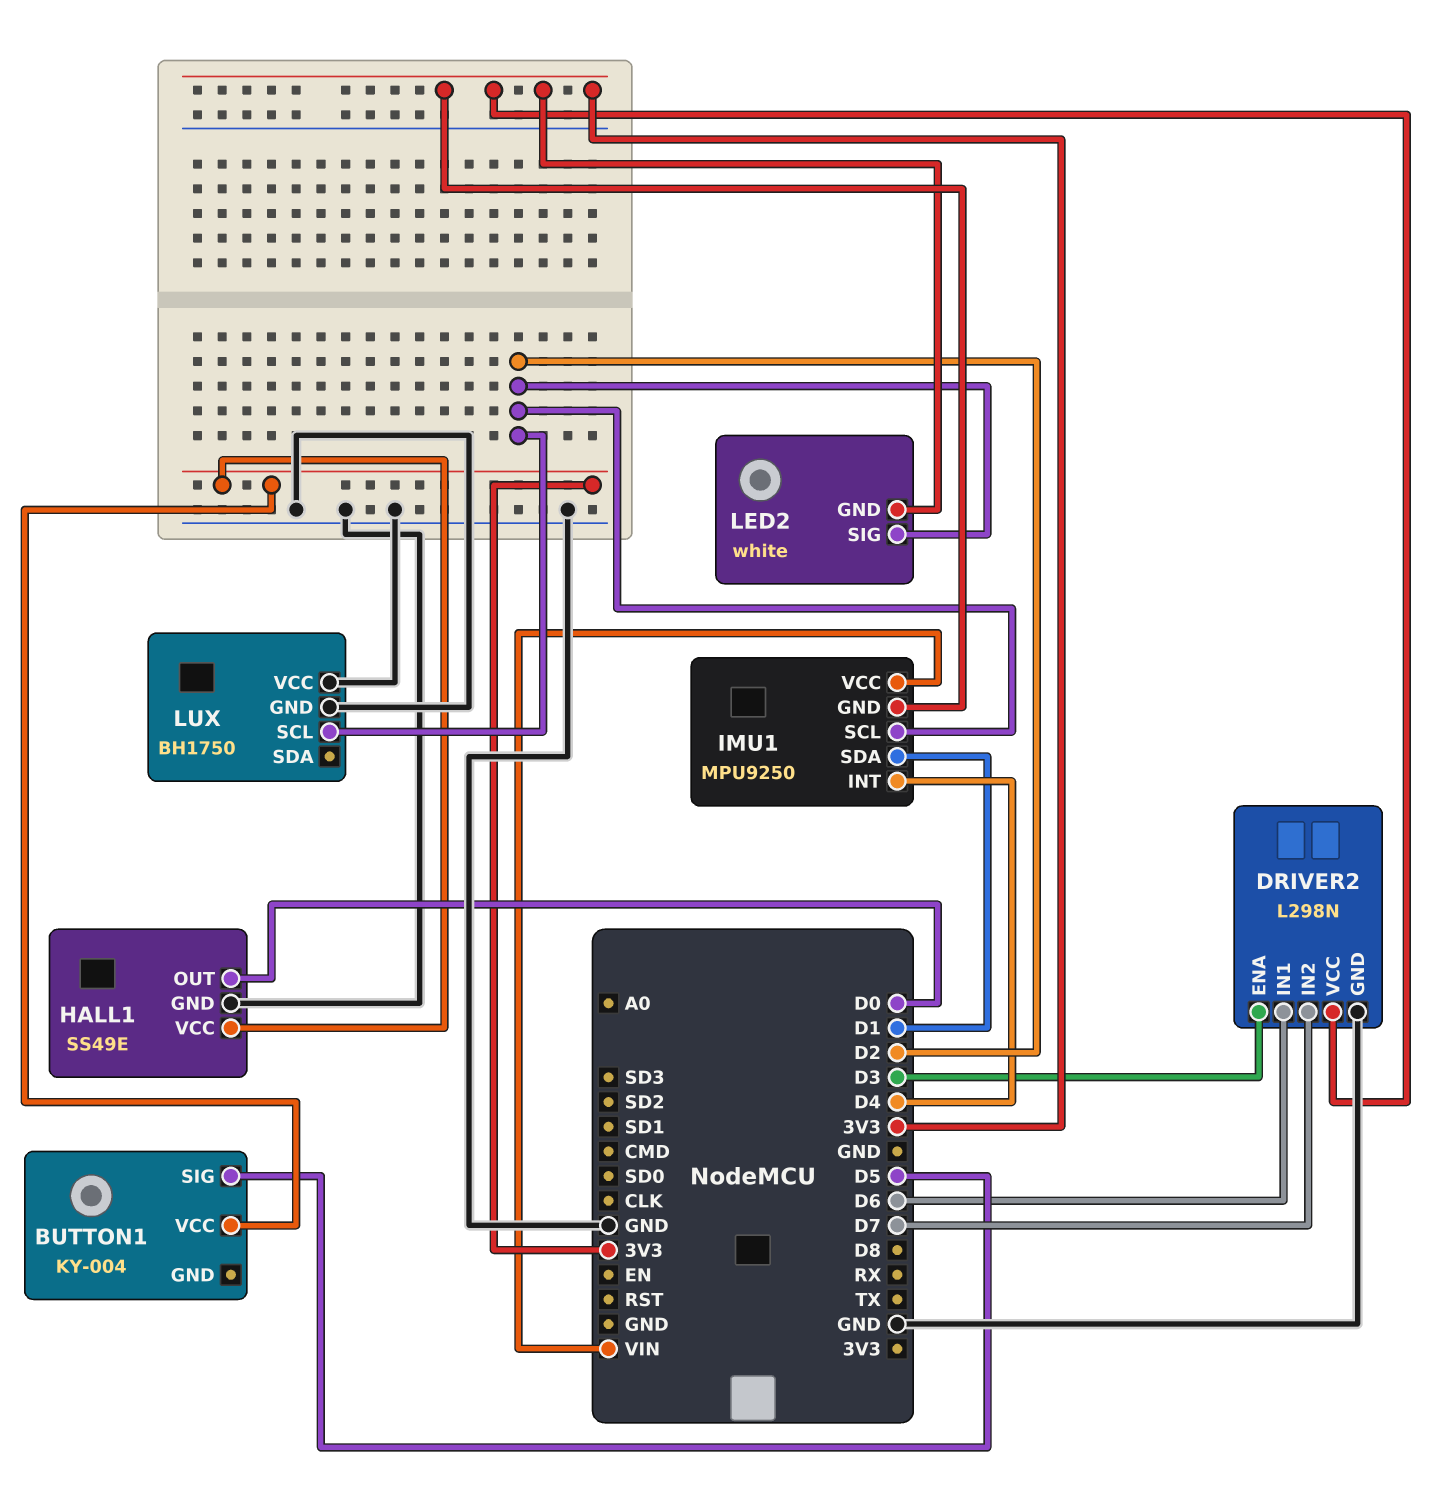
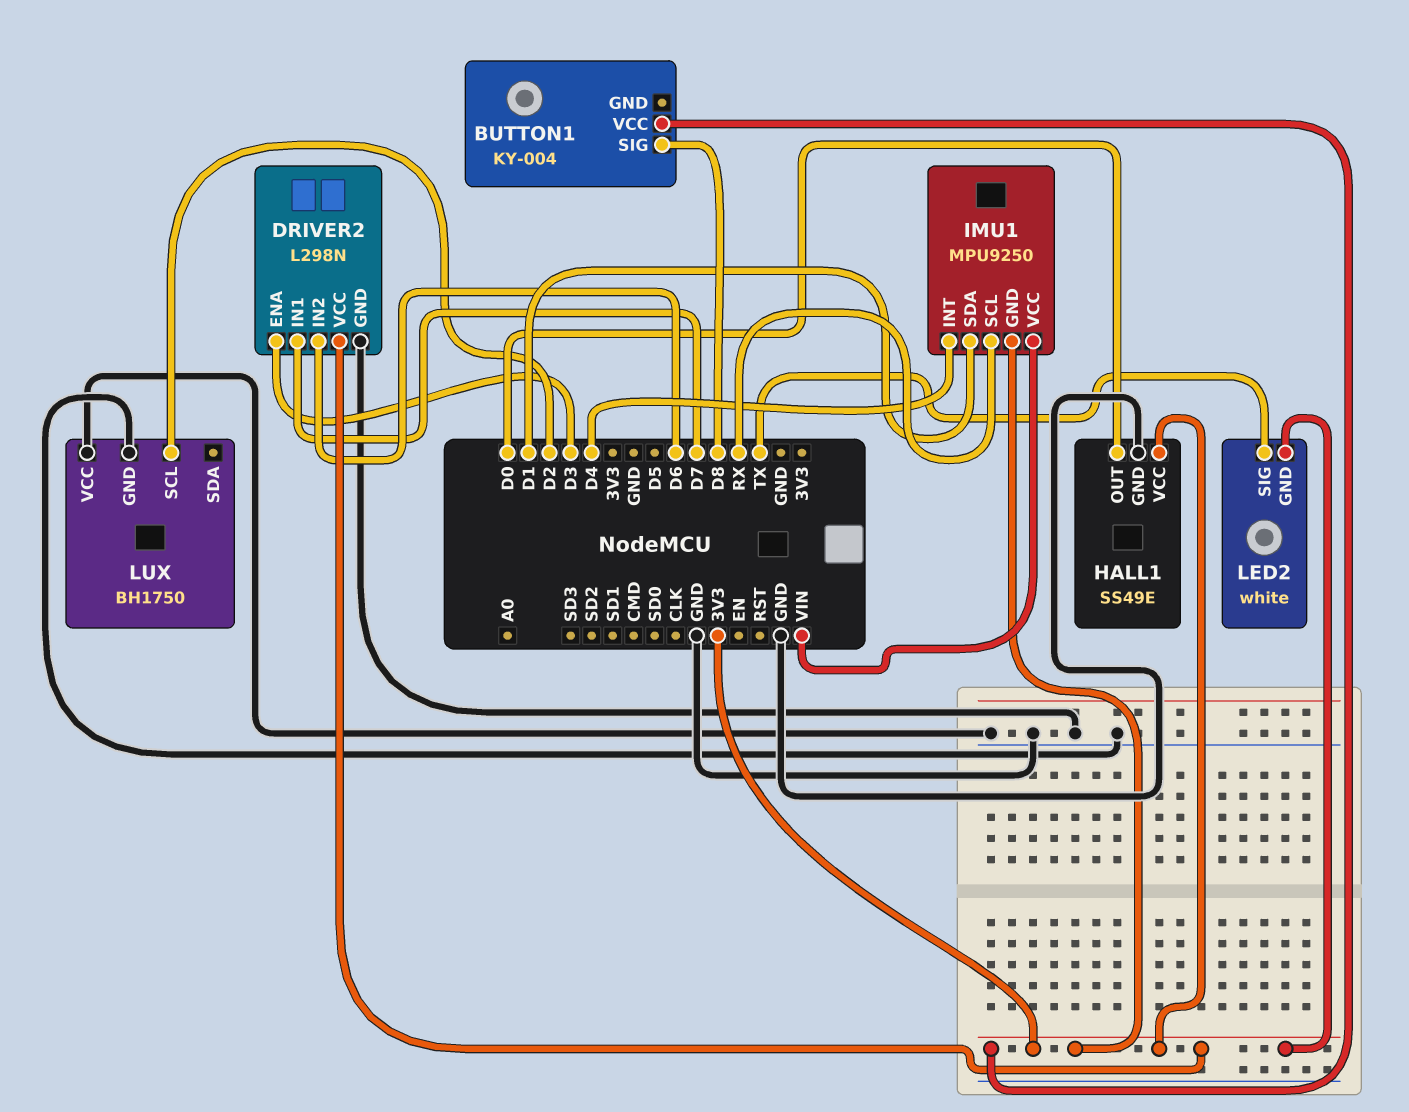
BUTTON1 pin SIG: D5 -> D8
DRIVER2 pin IN1: D6 -> D7
DRIVER2 pin IN2: D7 -> D6
IMU1 pin SCL: D2 -> RX
LED2 pin SIG: D2 -> TX

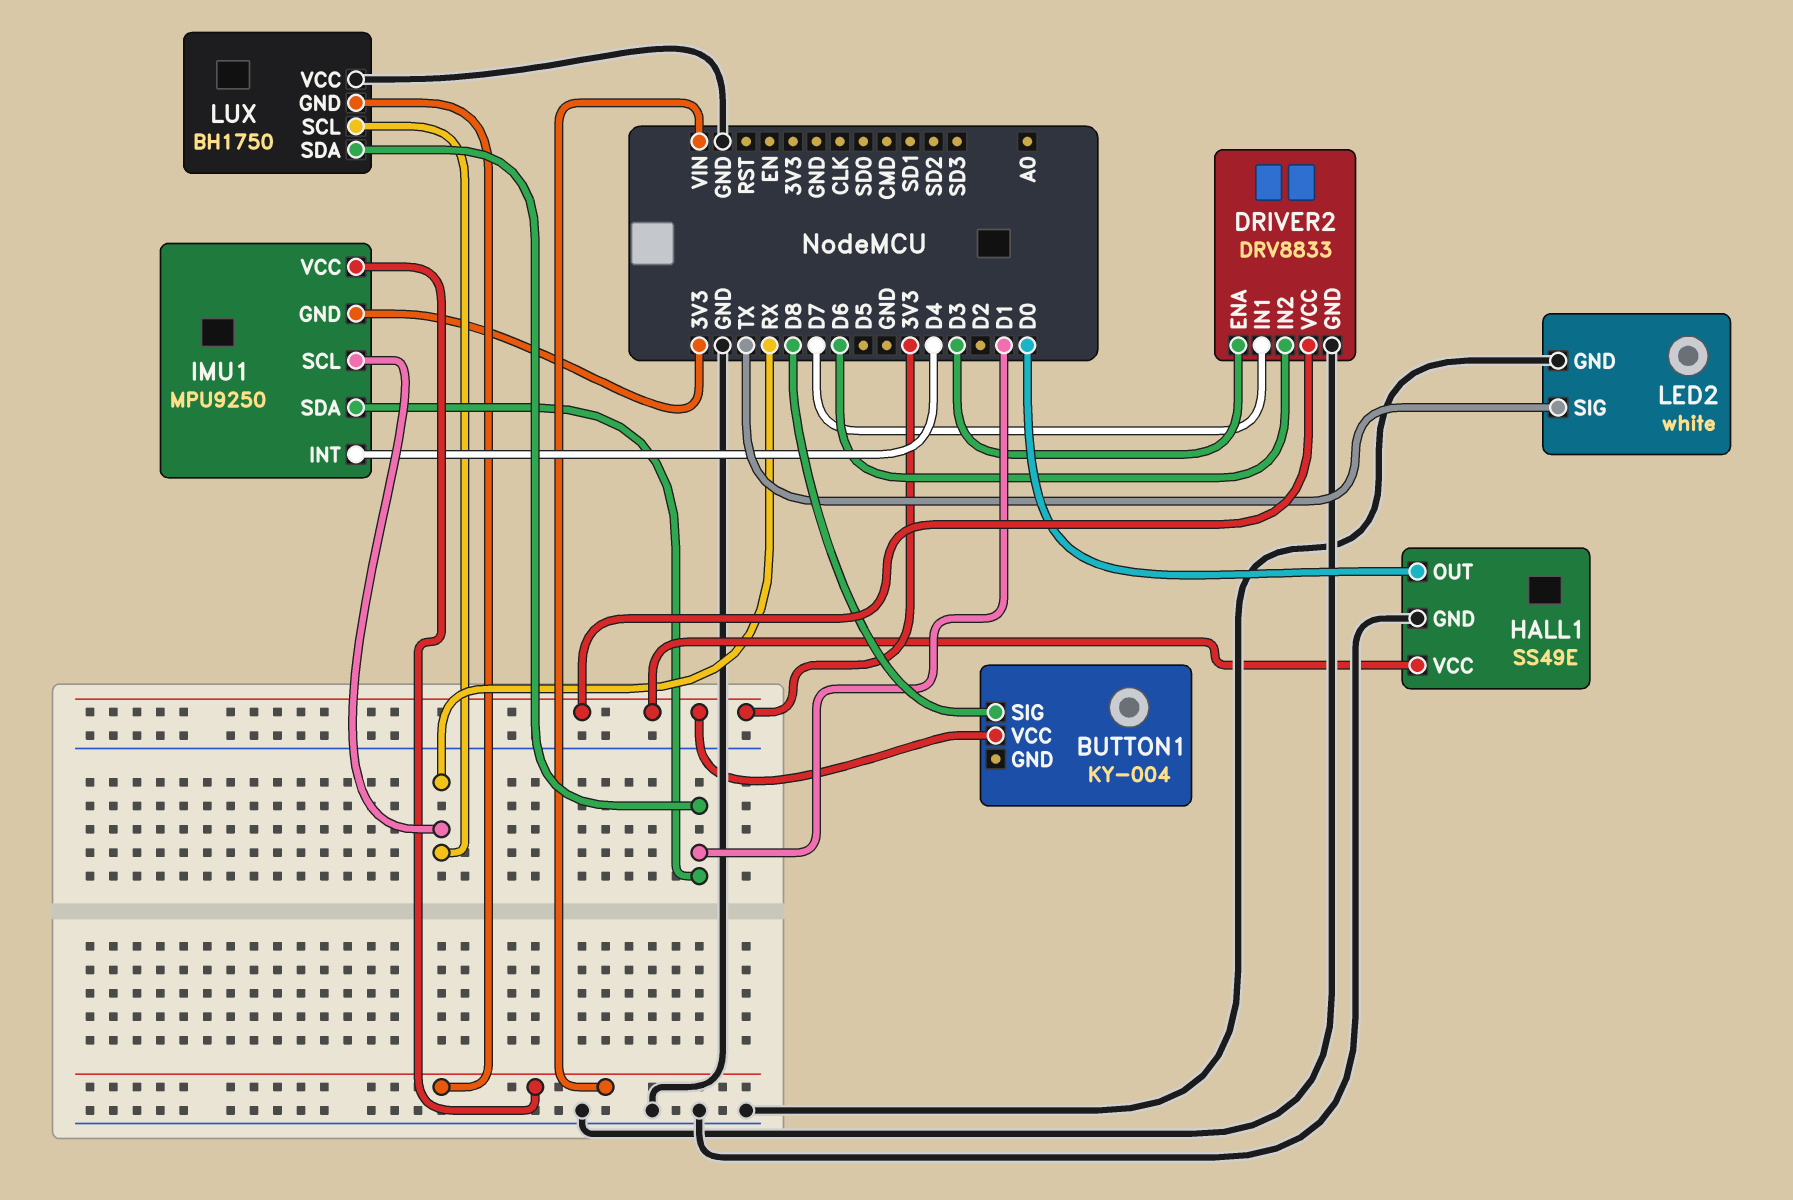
DRIVER2: L298N -> DRV8833
LED2 pin GND: 3V3 -> GND
LUX pin GND: GND -> VIN
LUX pin SCL: D2 -> RX
LUX pin SDA: none -> D1

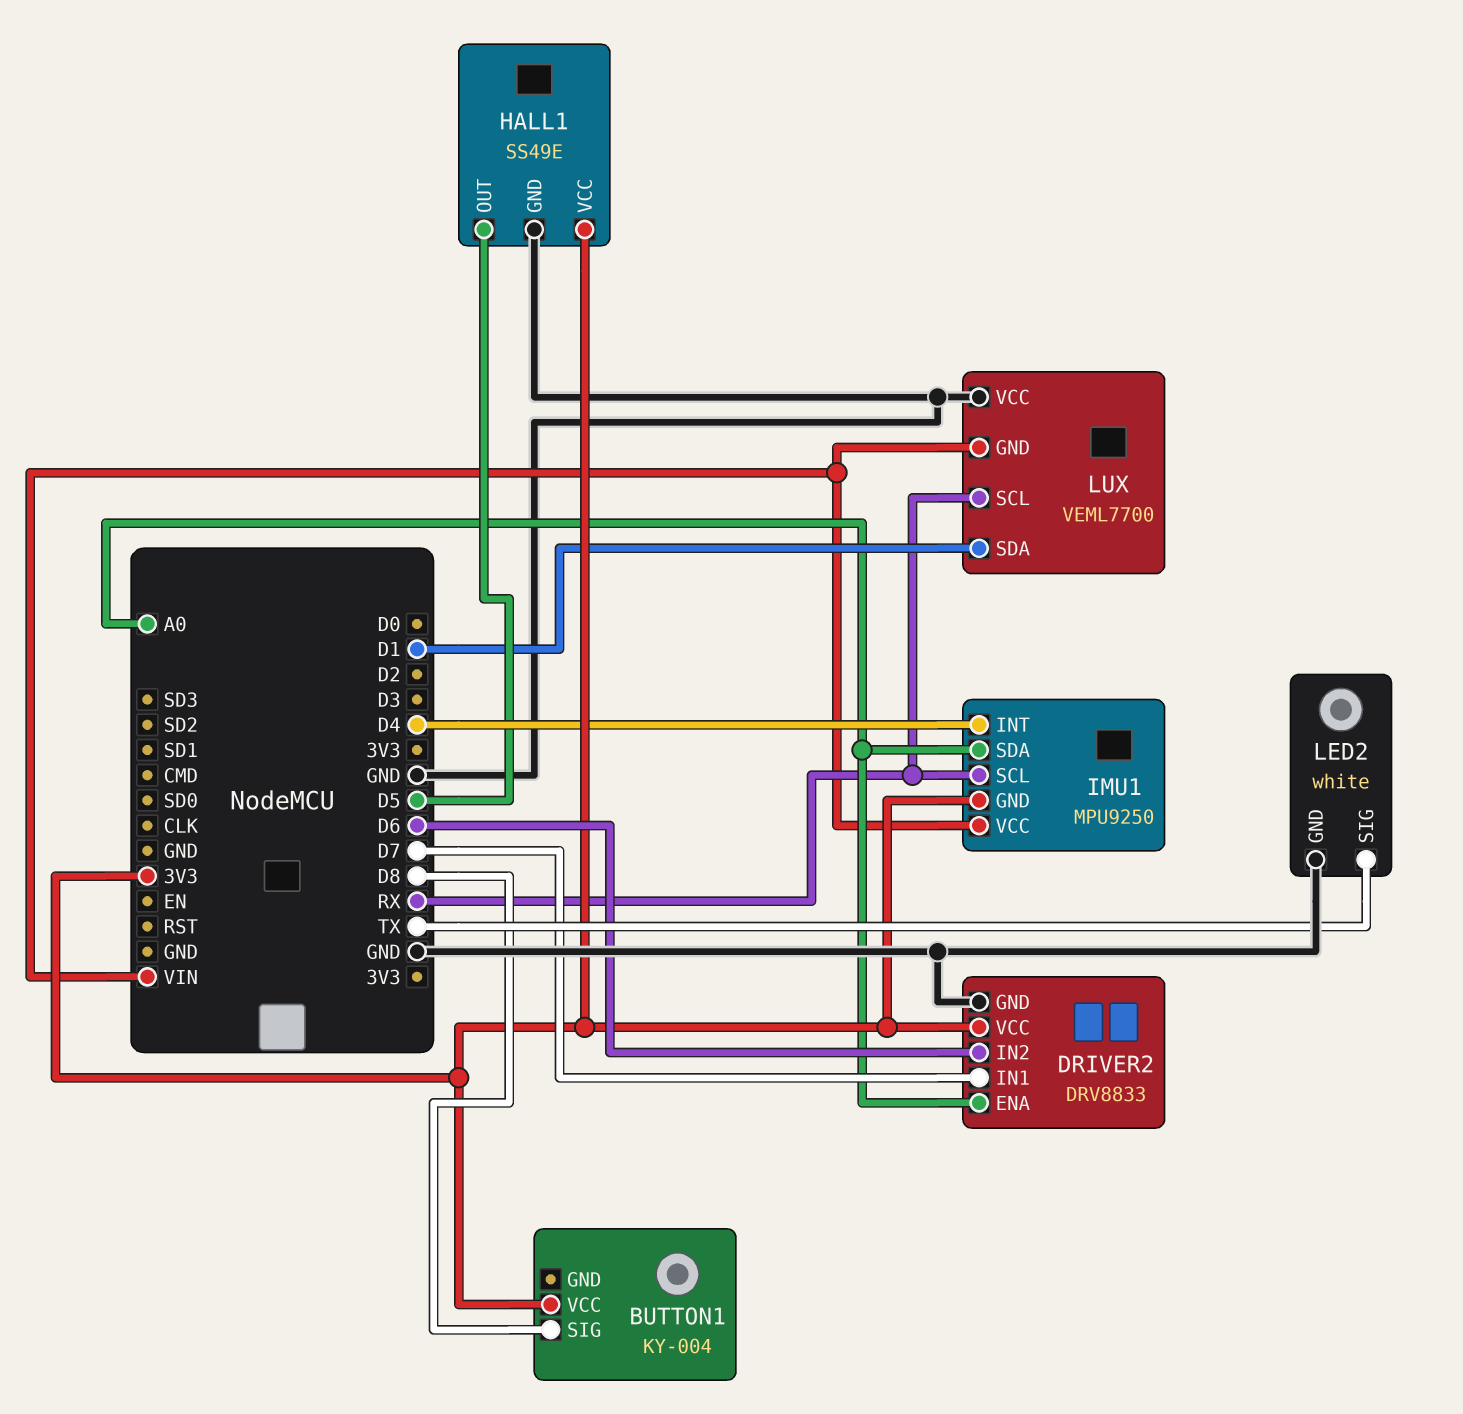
DRIVER2 pin ENA: D3 -> A0
HALL1 pin OUT: D0 -> D5
IMU1 pin SDA: D1 -> A0
LUX: BH1750 -> VEML7700

